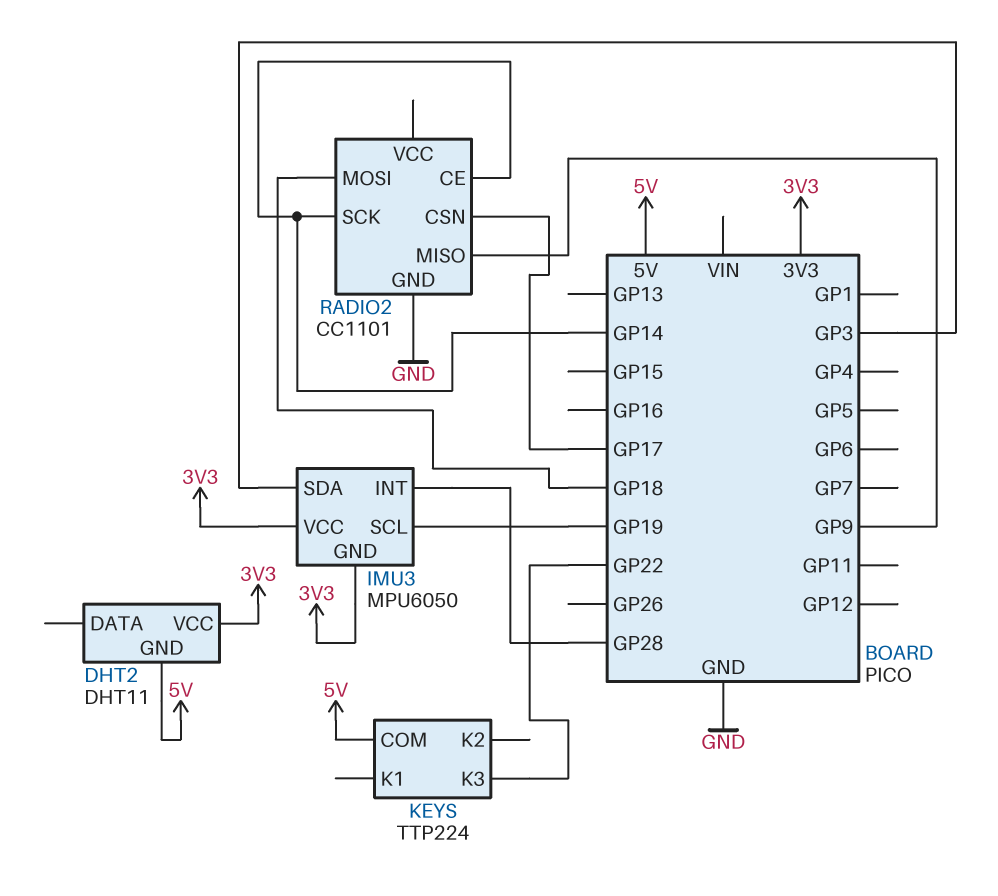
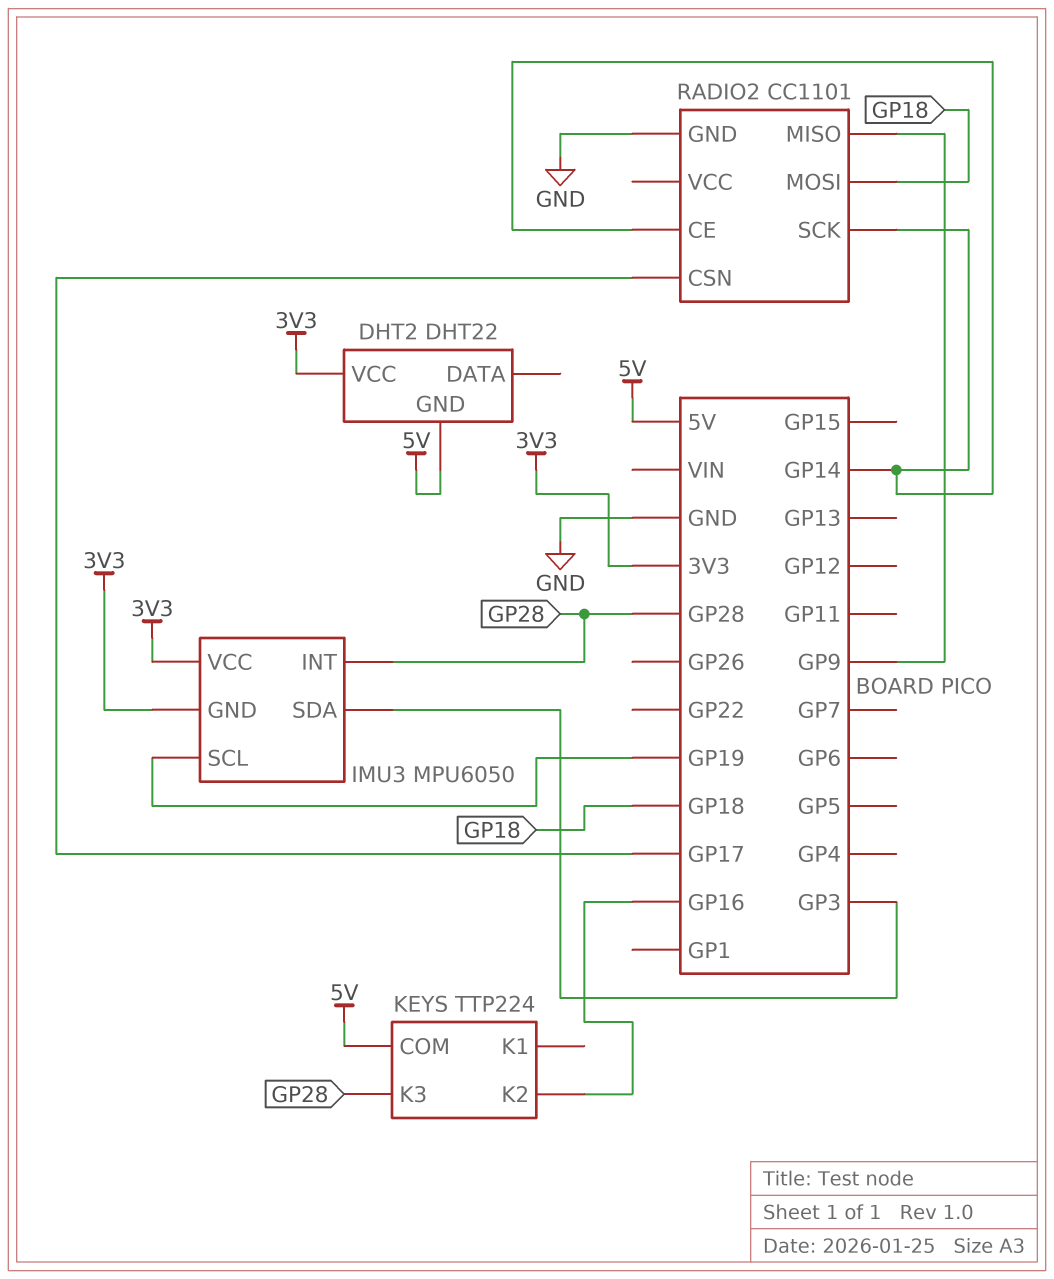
DHT2: DHT11 -> DHT22
KEYS pin K2: none -> GP16
KEYS pin K3: GP22 -> GP28

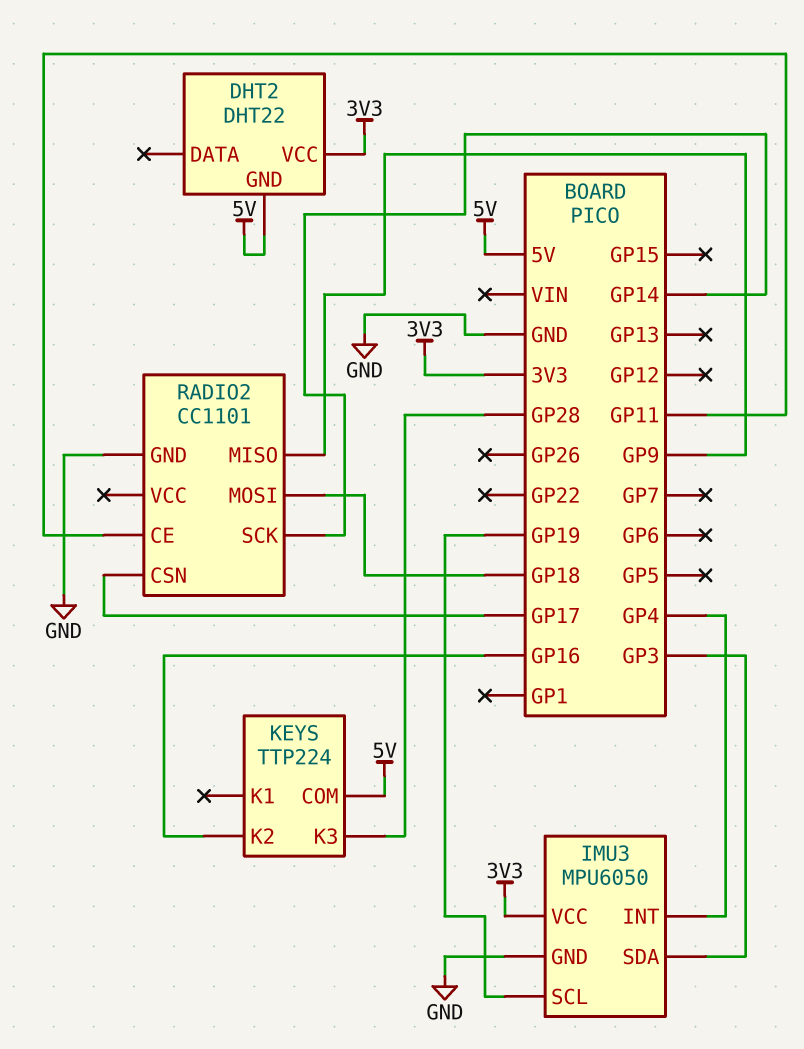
IMU3 pin GND: 3V3 -> GND
IMU3 pin INT: GP28 -> GP4
RADIO2 pin CE: GP14 -> GP11

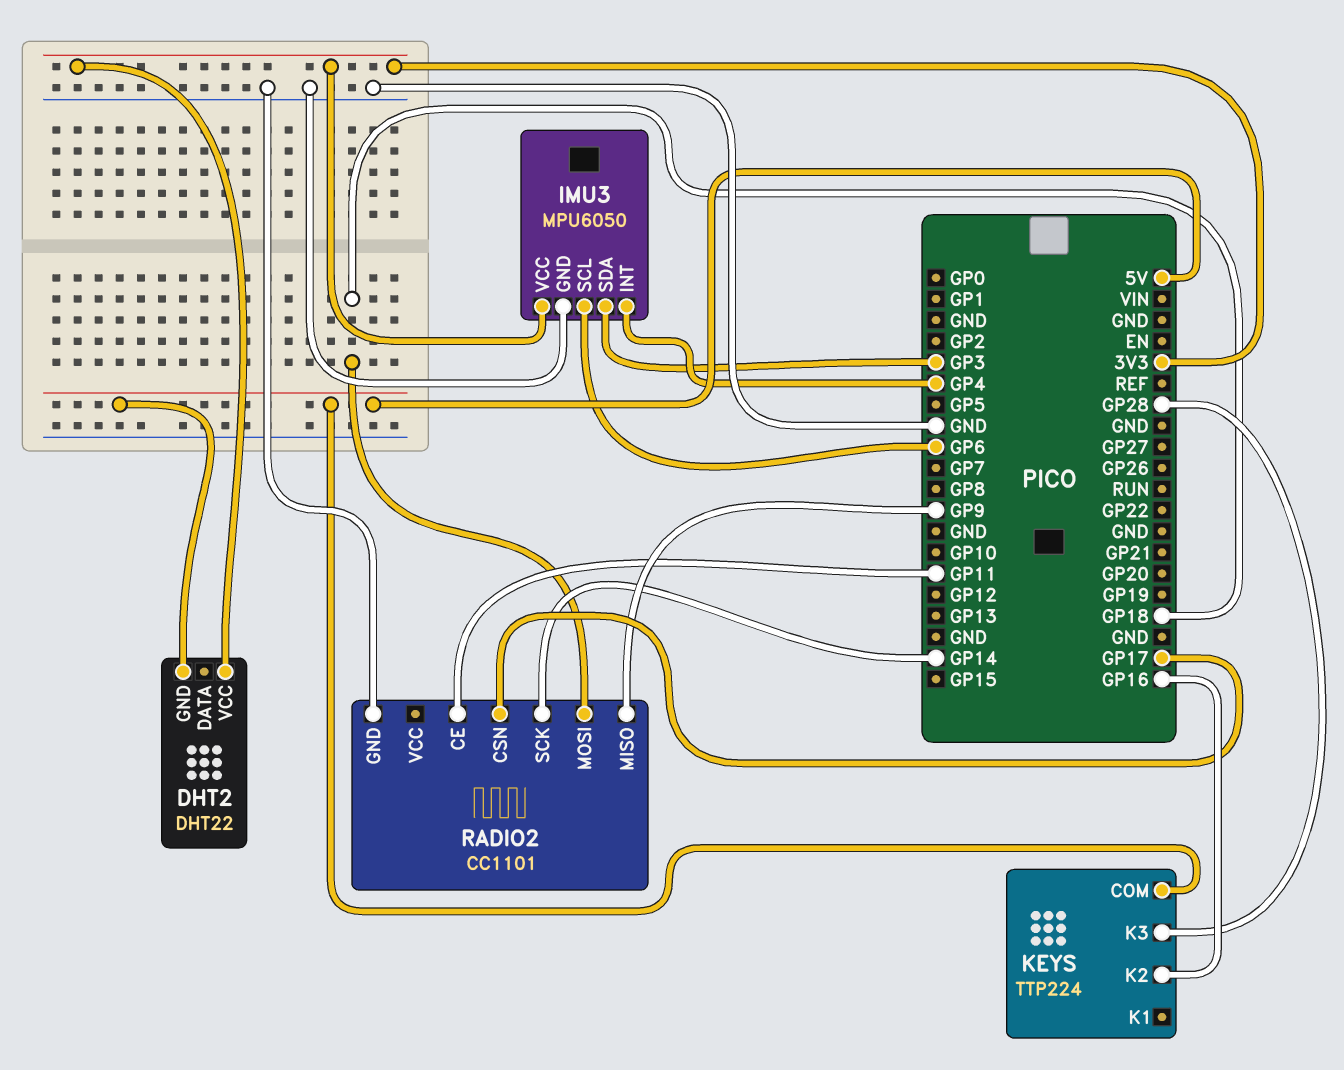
IMU3 pin SCL: GP19 -> GP6

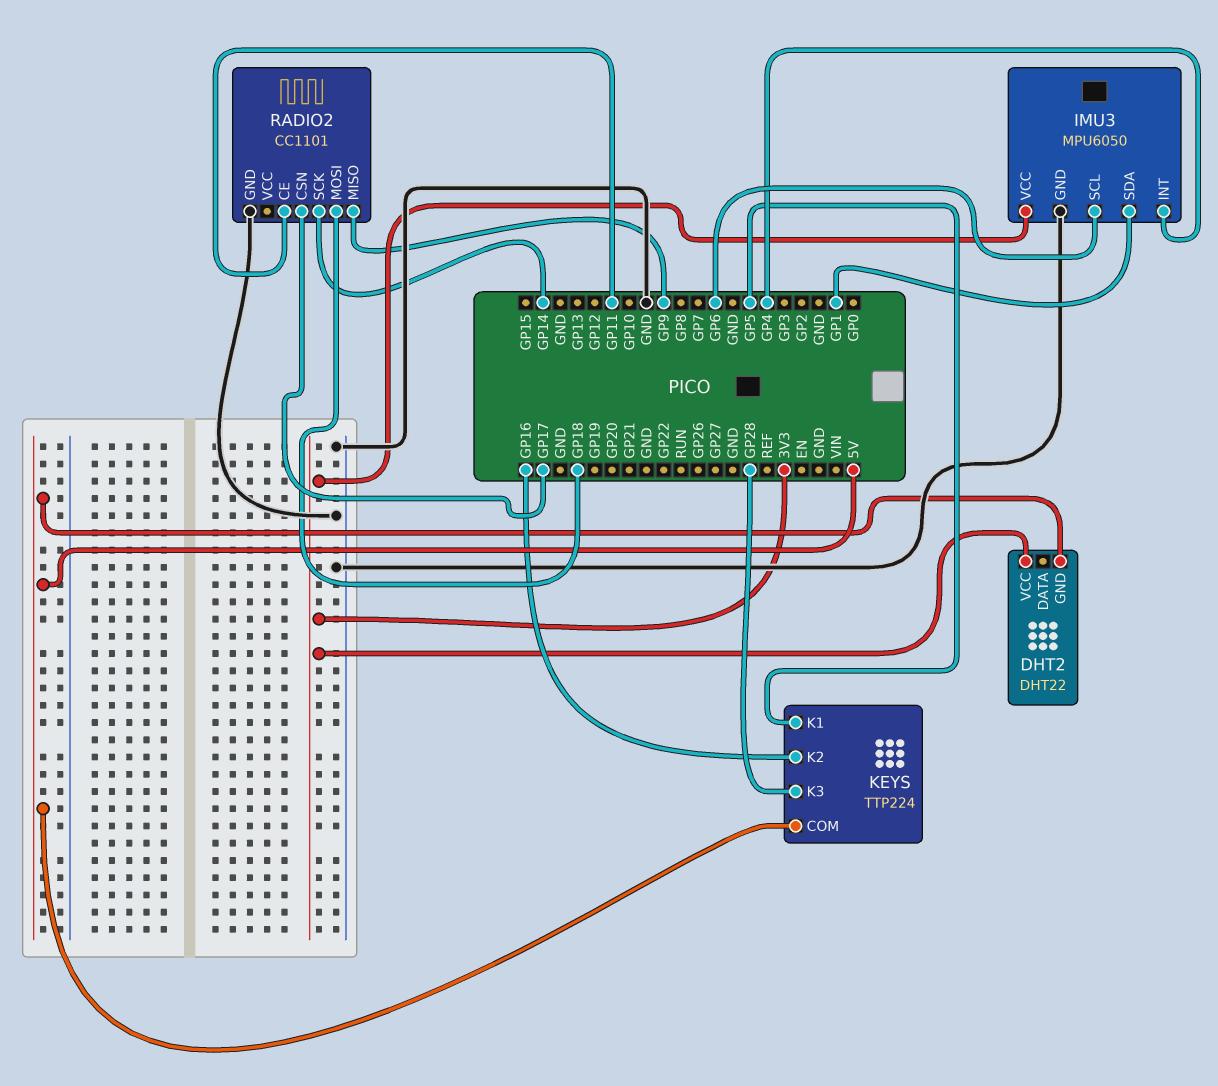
IMU3 pin SDA: GP3 -> GP1
KEYS pin K1: none -> GP5

